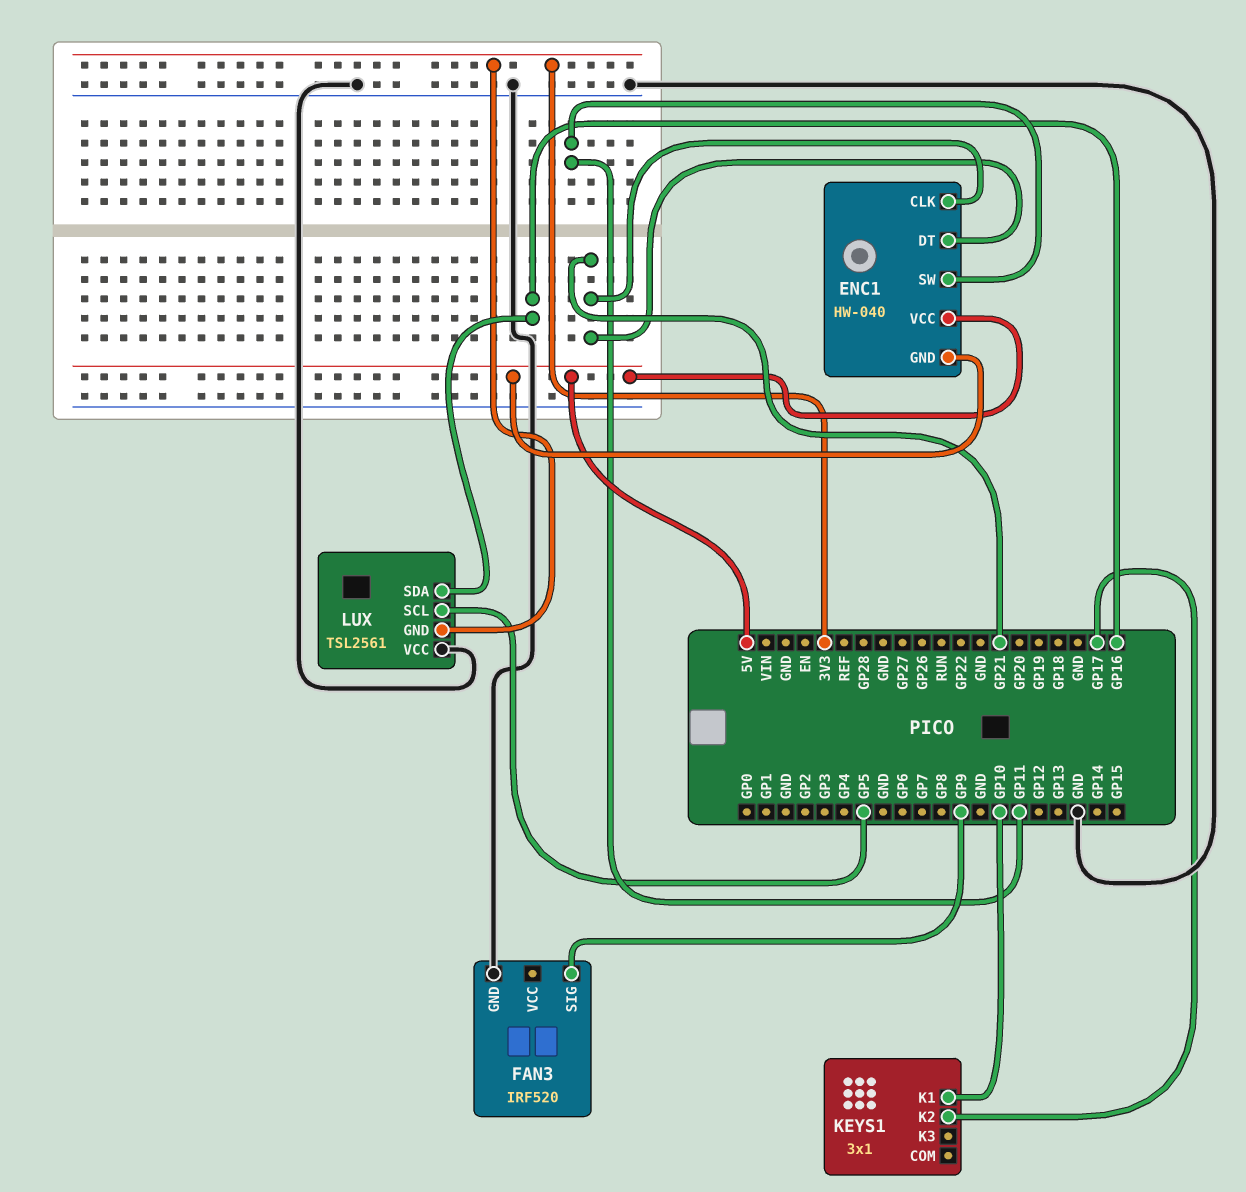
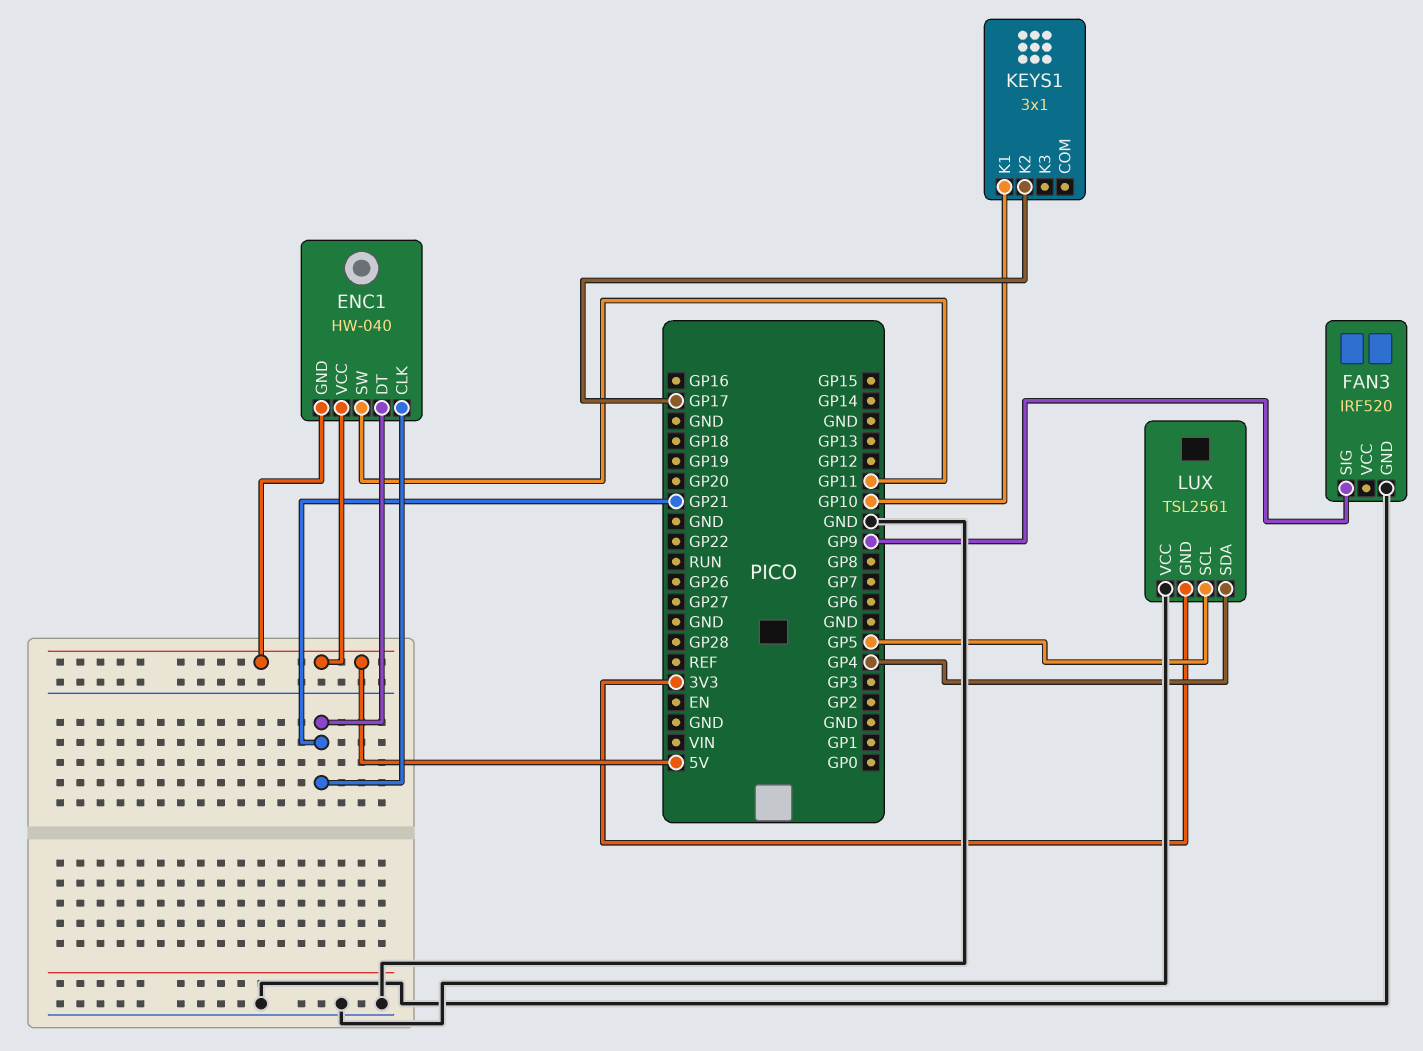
LUX pin SDA: GP16 -> GP4

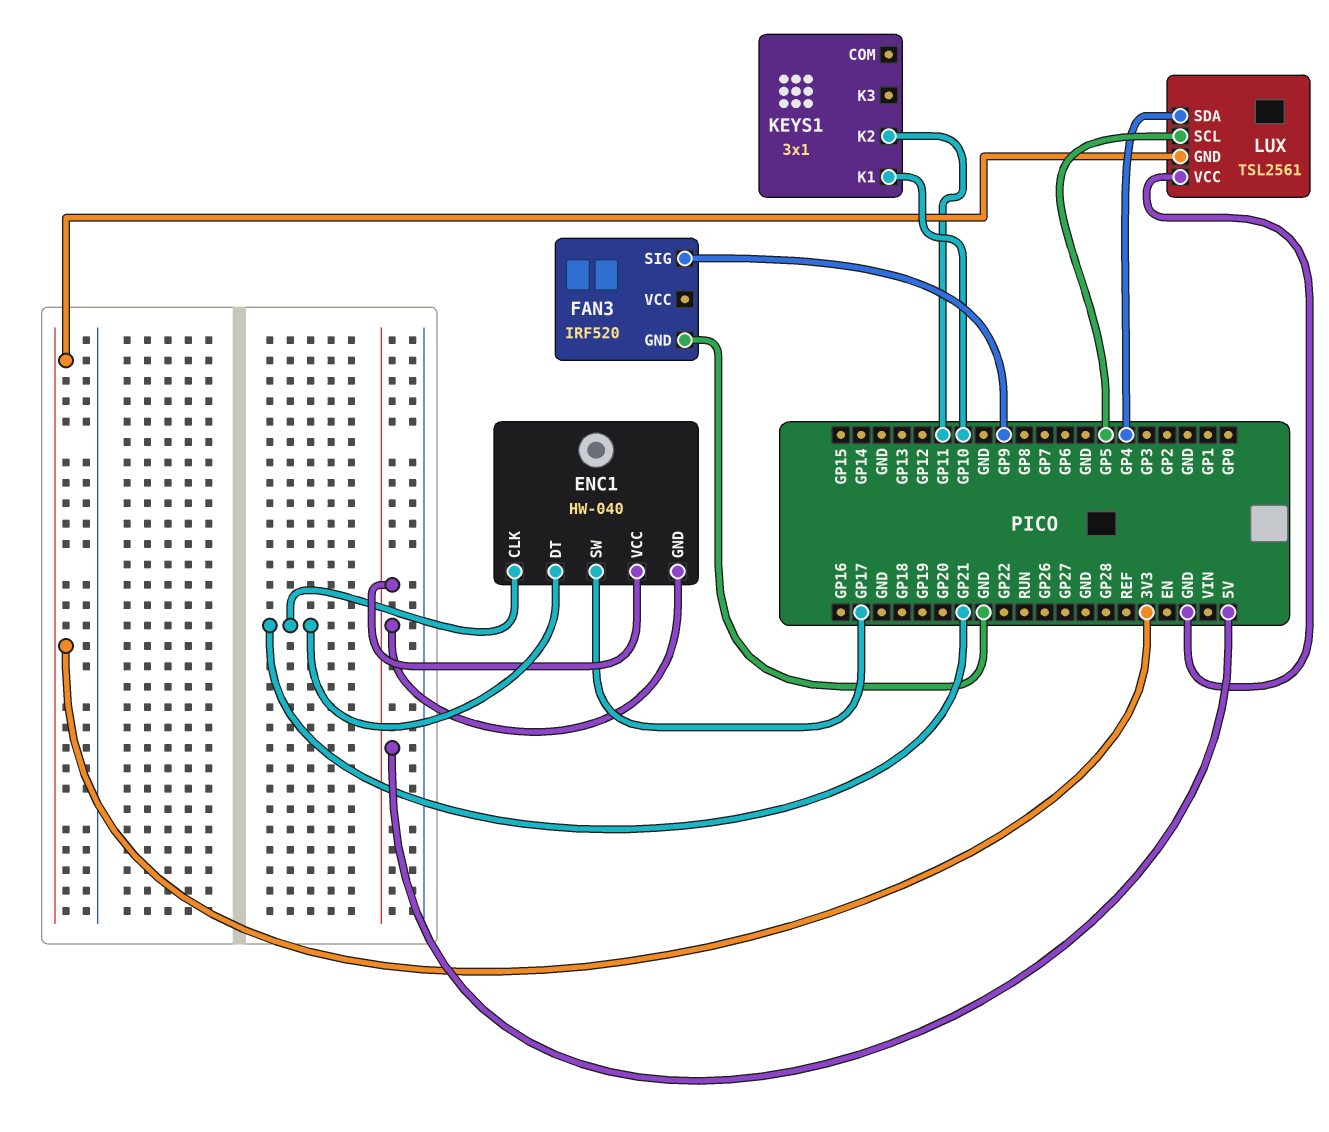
ENC1 pin SW: GP11 -> GP17
KEYS1 pin K2: GP17 -> GP11

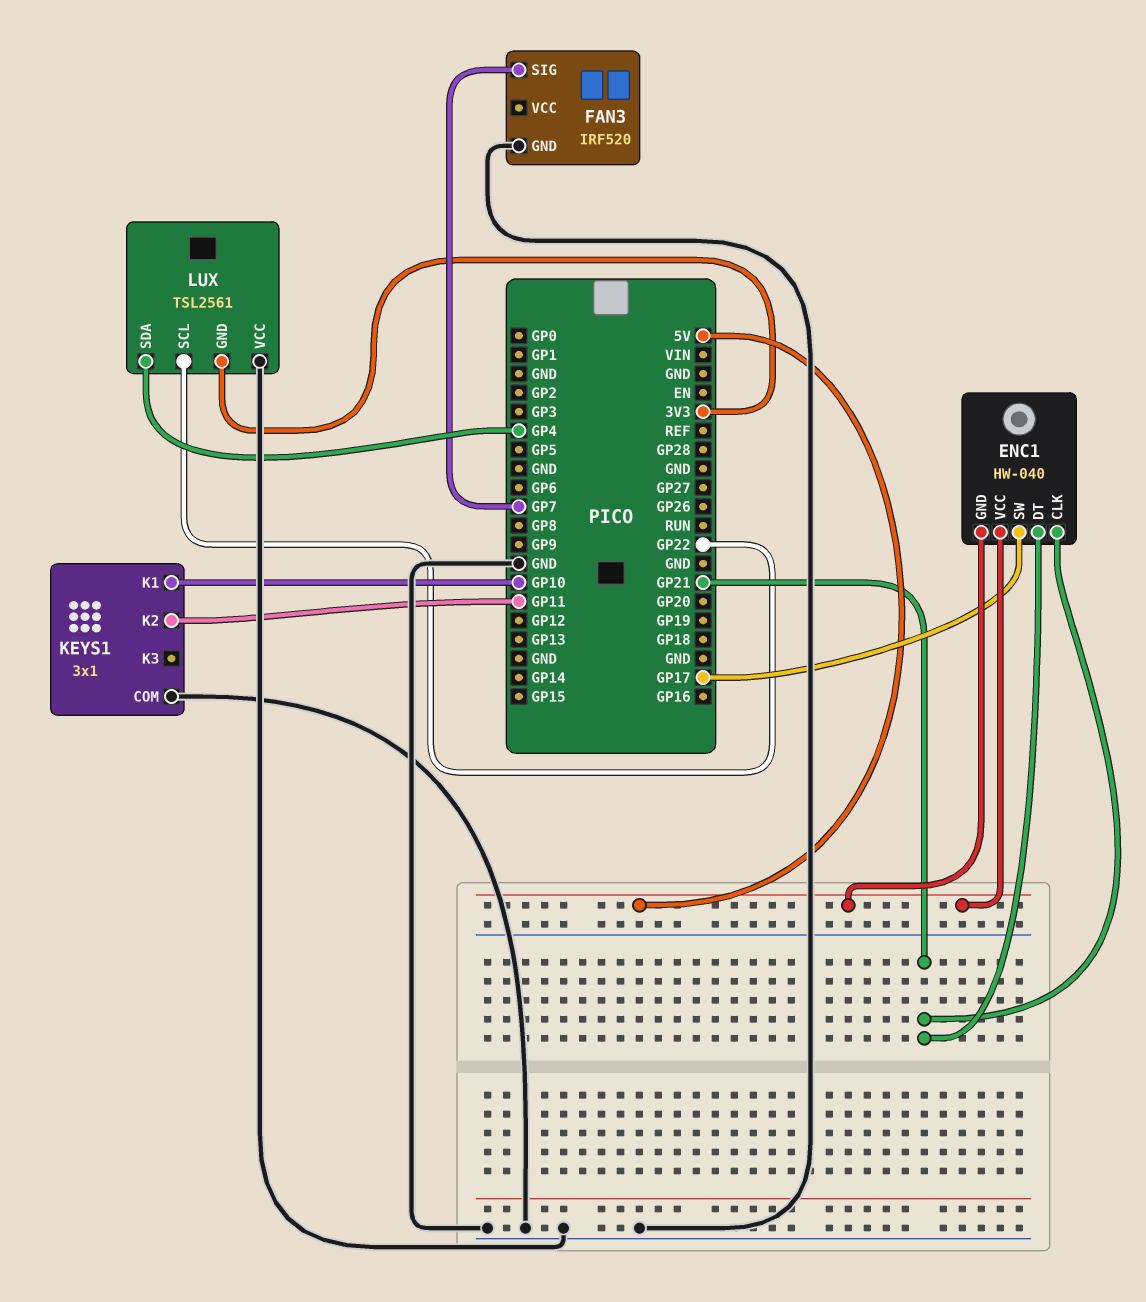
FAN3 pin SIG: GP9 -> GP7
KEYS1 pin COM: none -> GND
LUX pin SCL: GP5 -> GP22

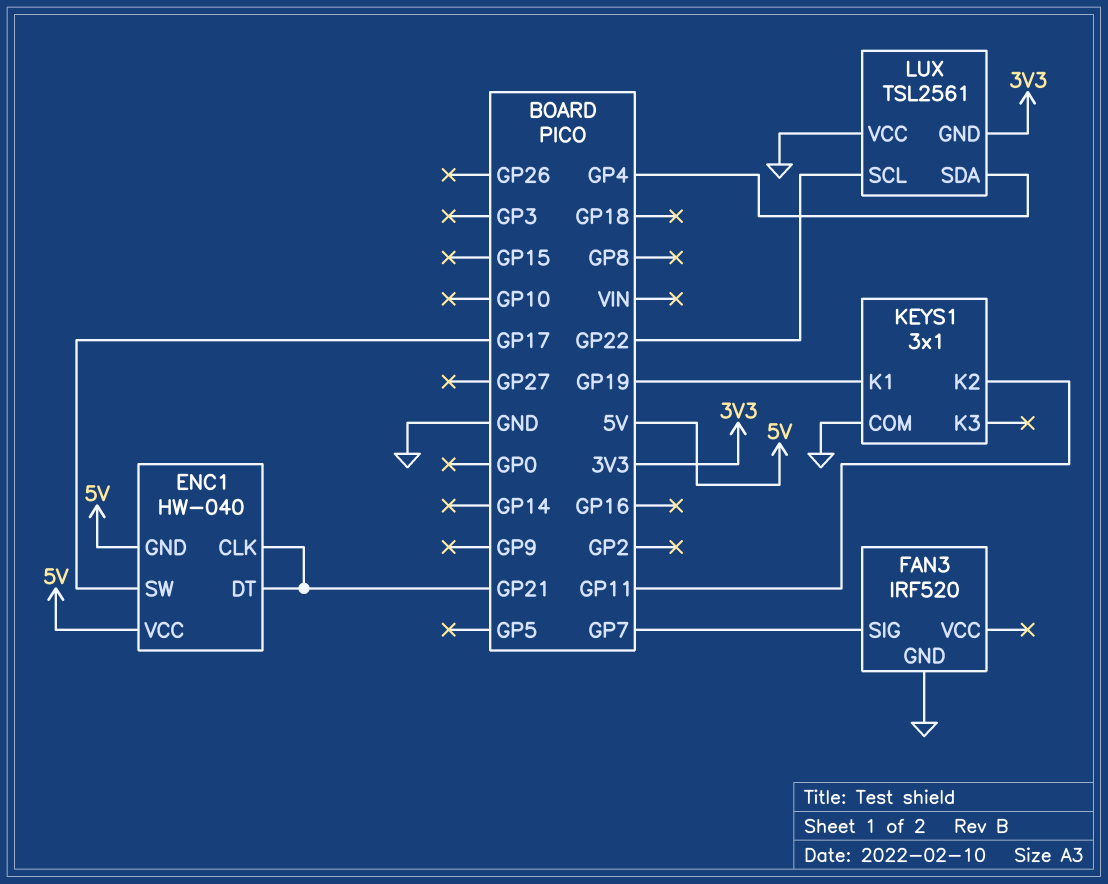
KEYS1 pin K1: GP10 -> GP19

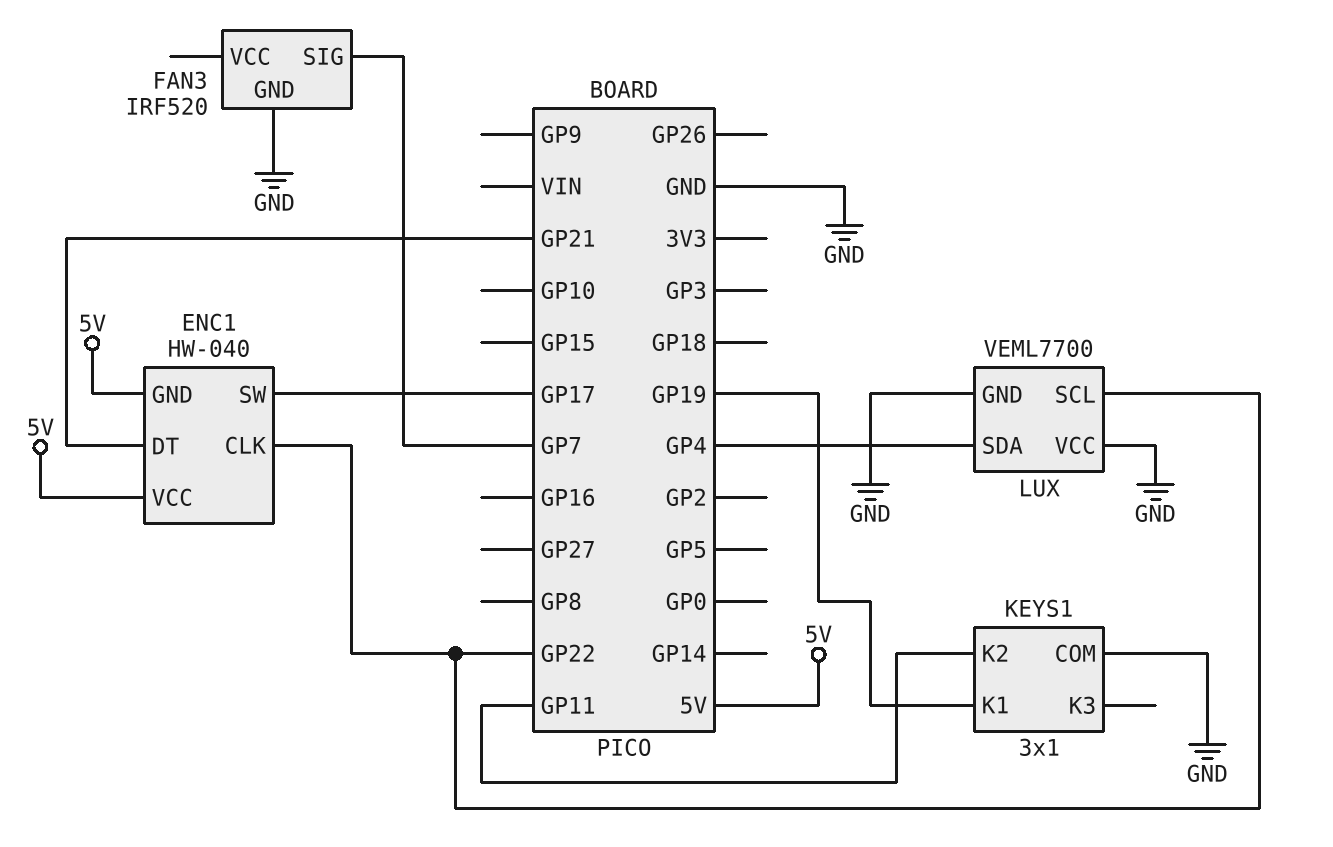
ENC1 pin CLK: GP21 -> GP22
LUX: TSL2561 -> VEML7700
LUX pin GND: 3V3 -> GND

